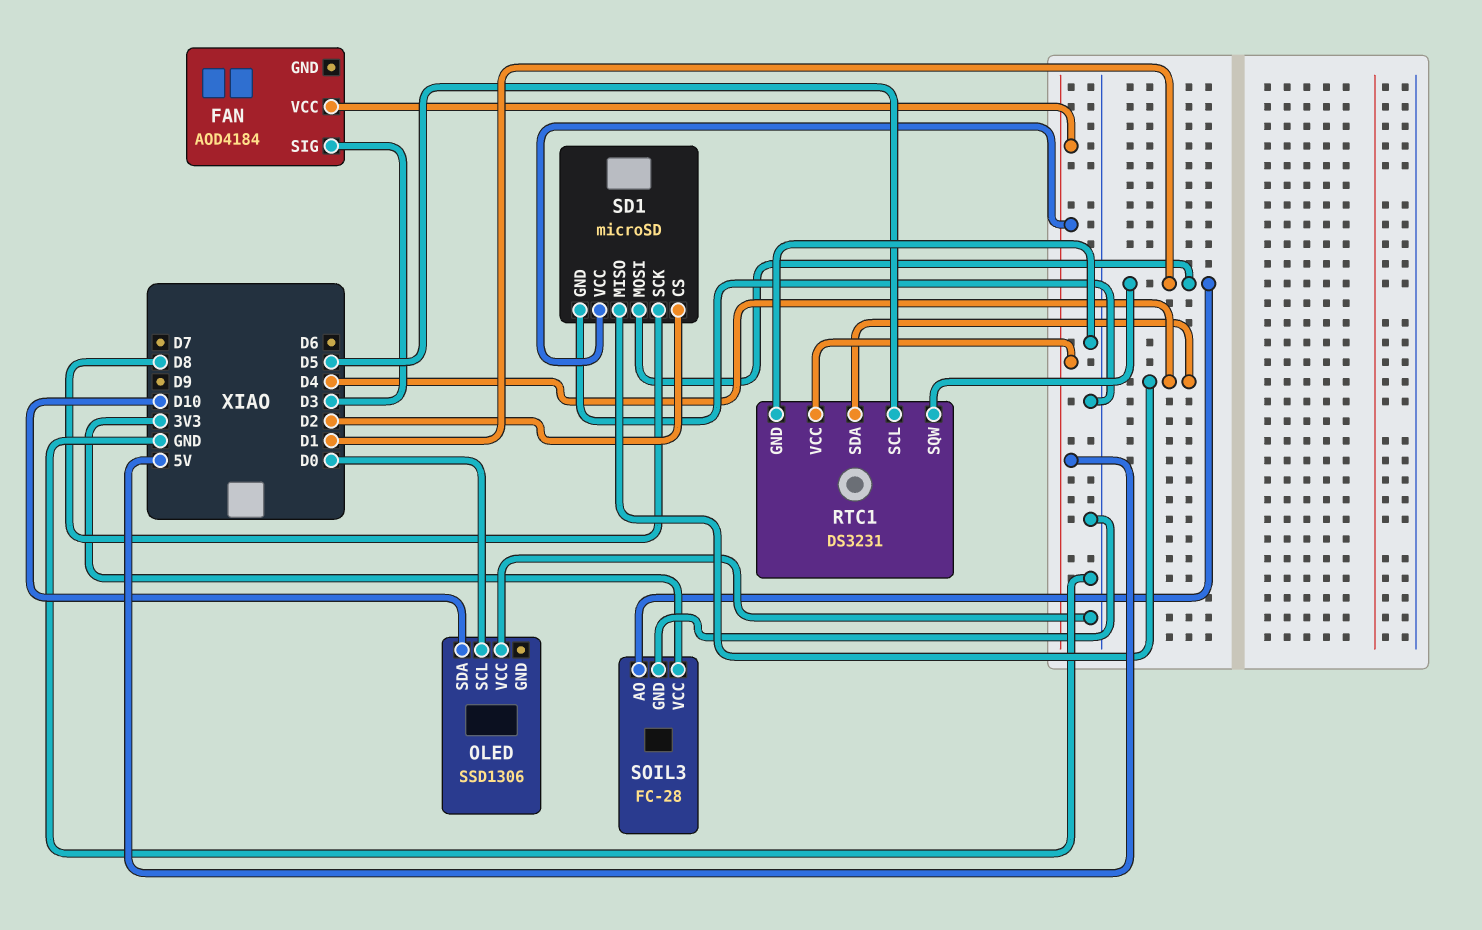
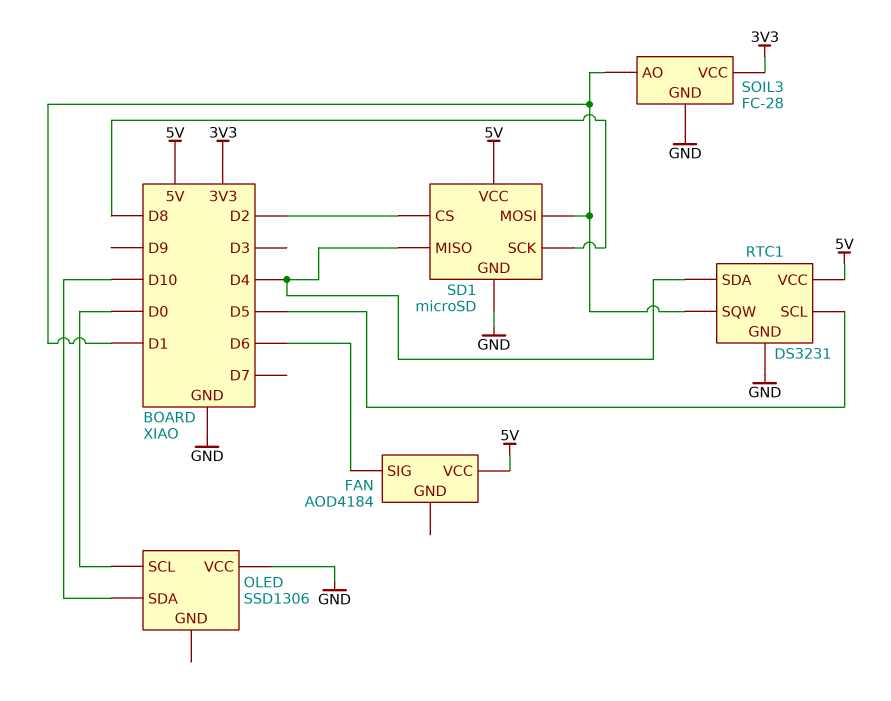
FAN pin SIG: D3 -> D6

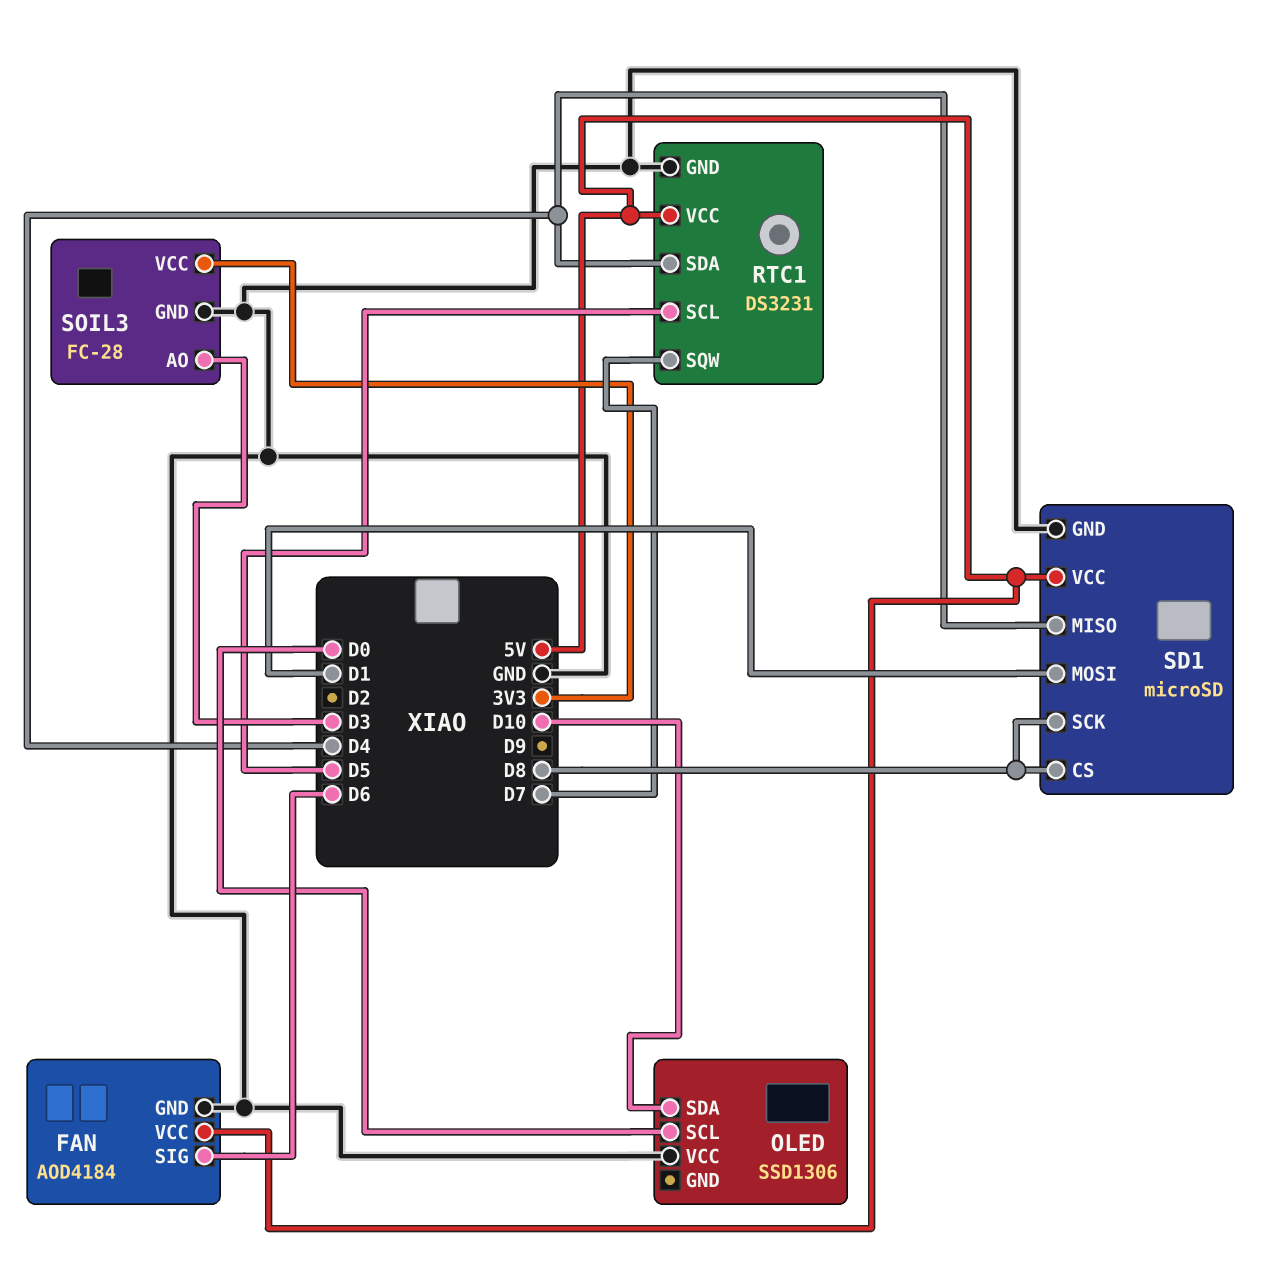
FAN pin GND: none -> GND
RTC1 pin SQW: D1 -> D7
SD1 pin CS: D2 -> D8
SOIL3 pin AO: D1 -> D3

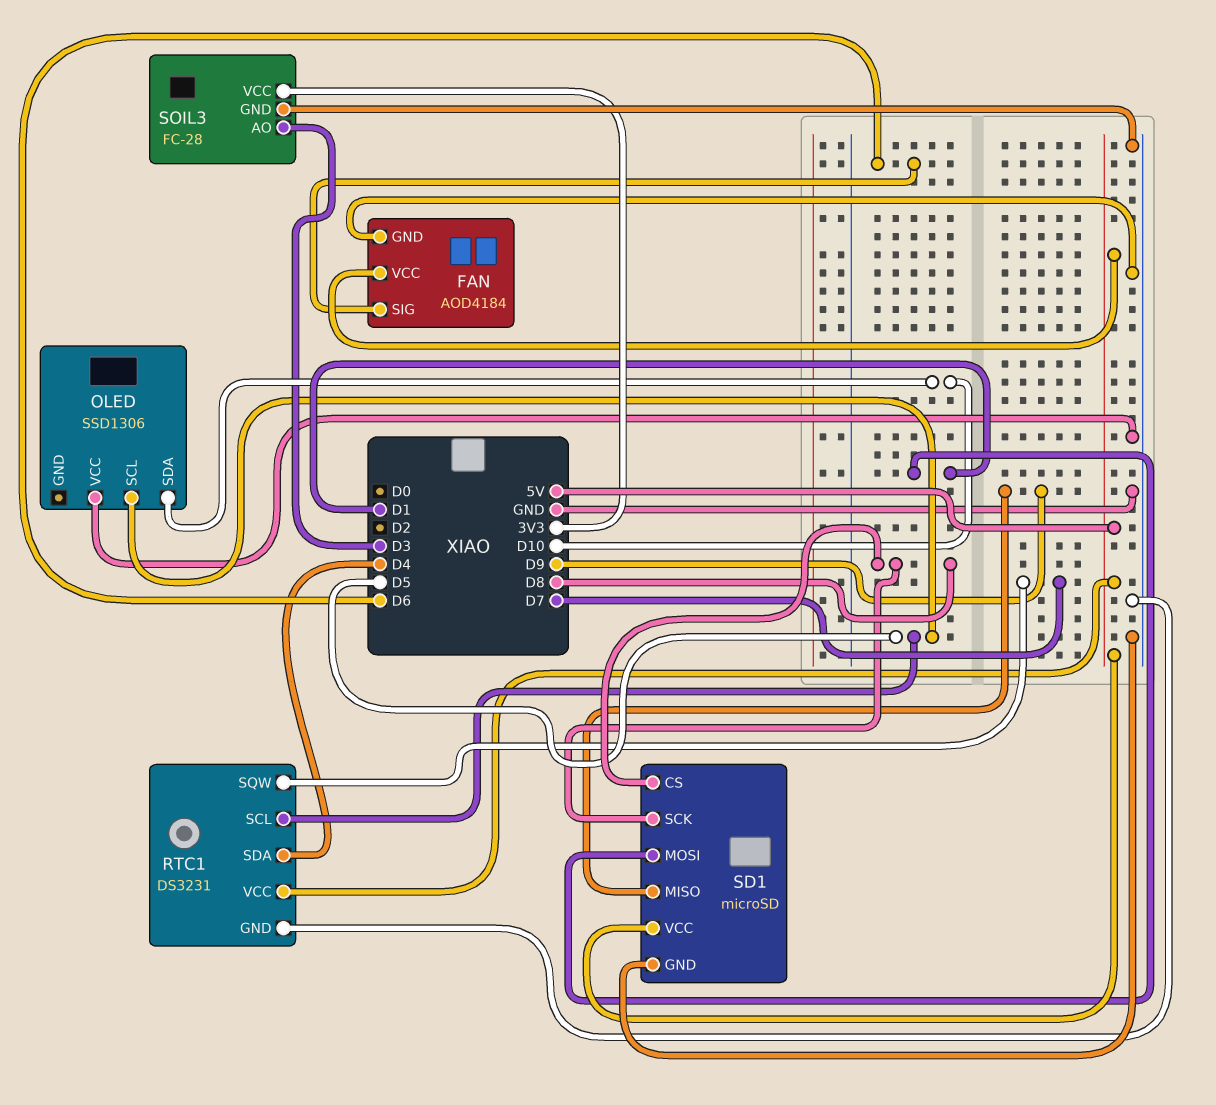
OLED pin SCL: D0 -> D5
SD1 pin MISO: D4 -> D9

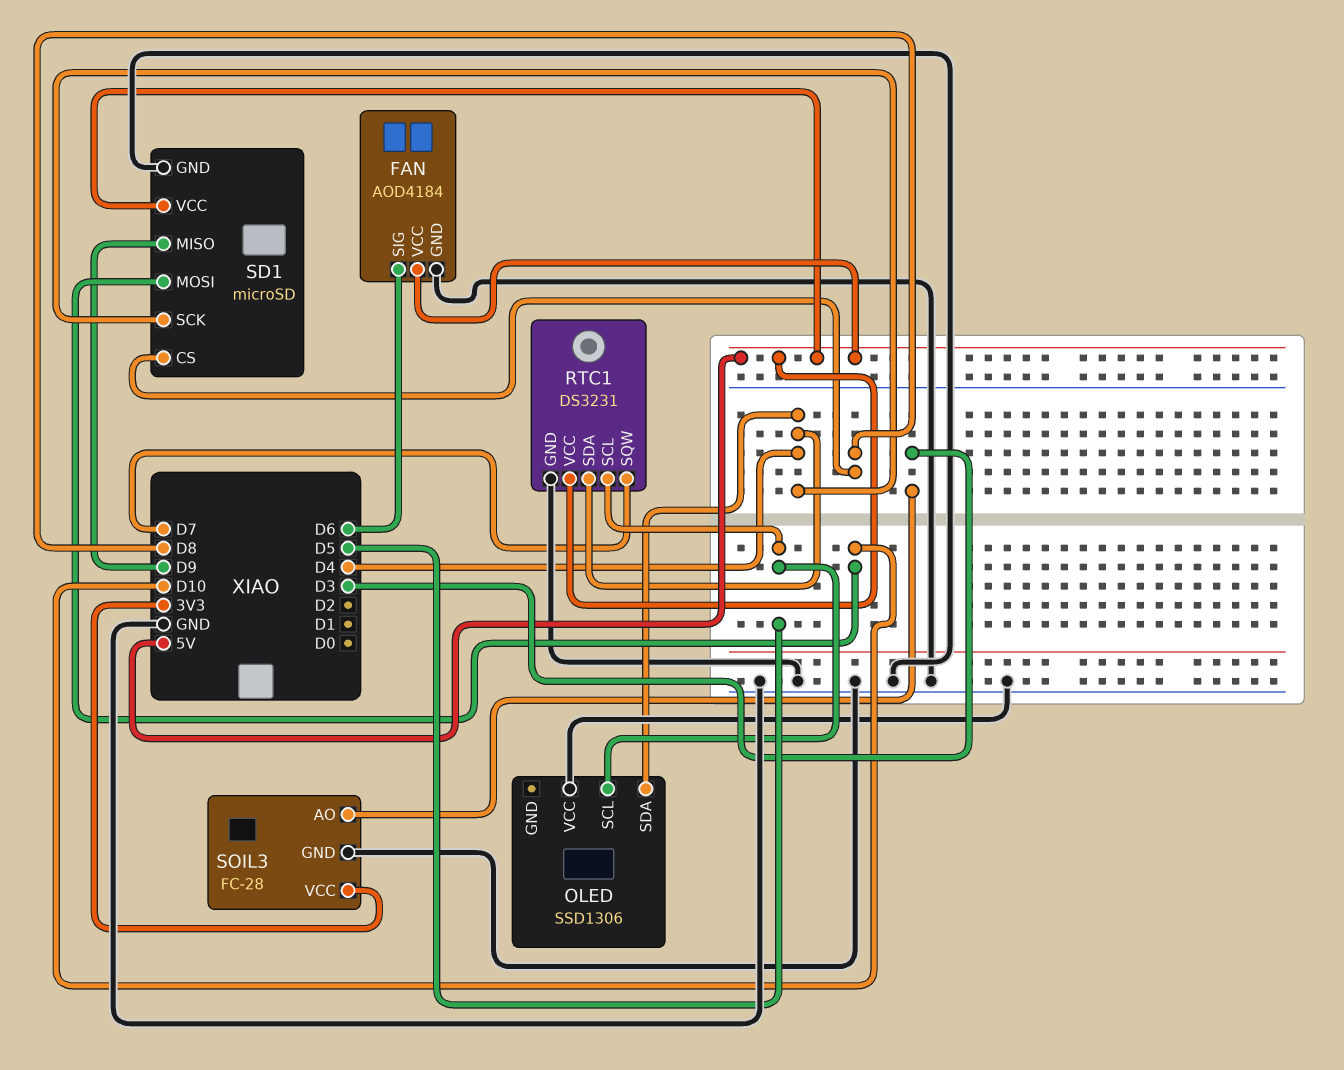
OLED pin SDA: D10 -> D4
SD1 pin MOSI: D1 -> D10
SD1 pin SCK: D8 -> D4

